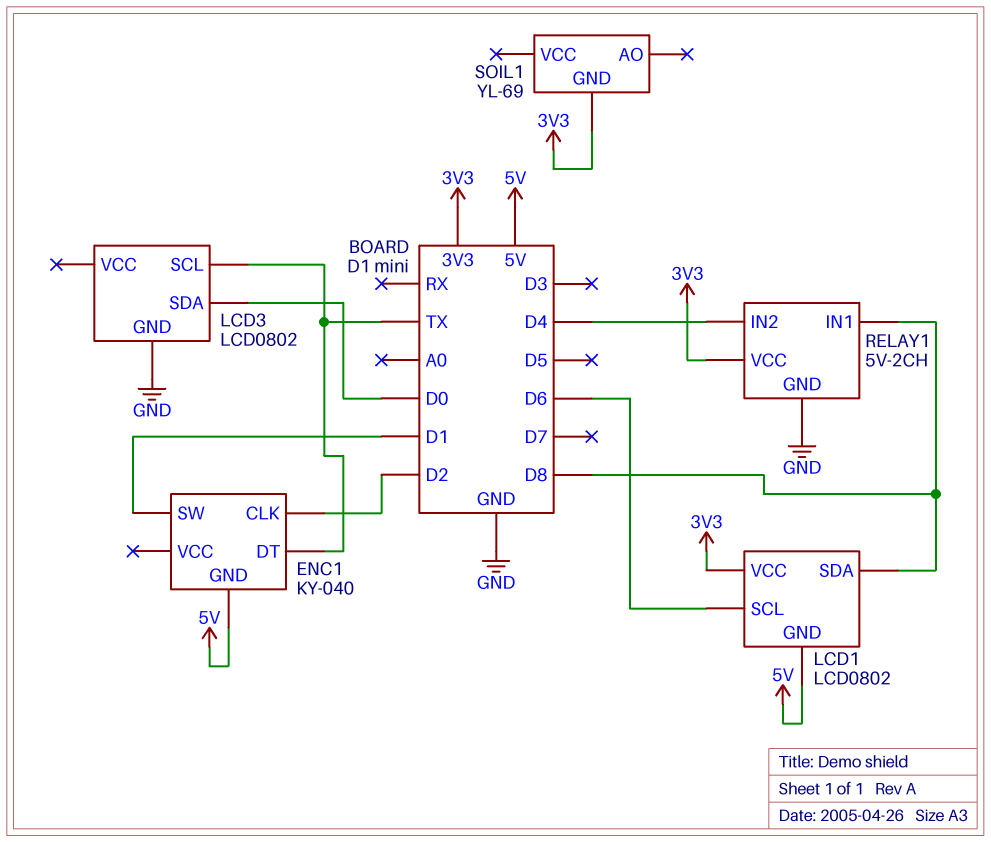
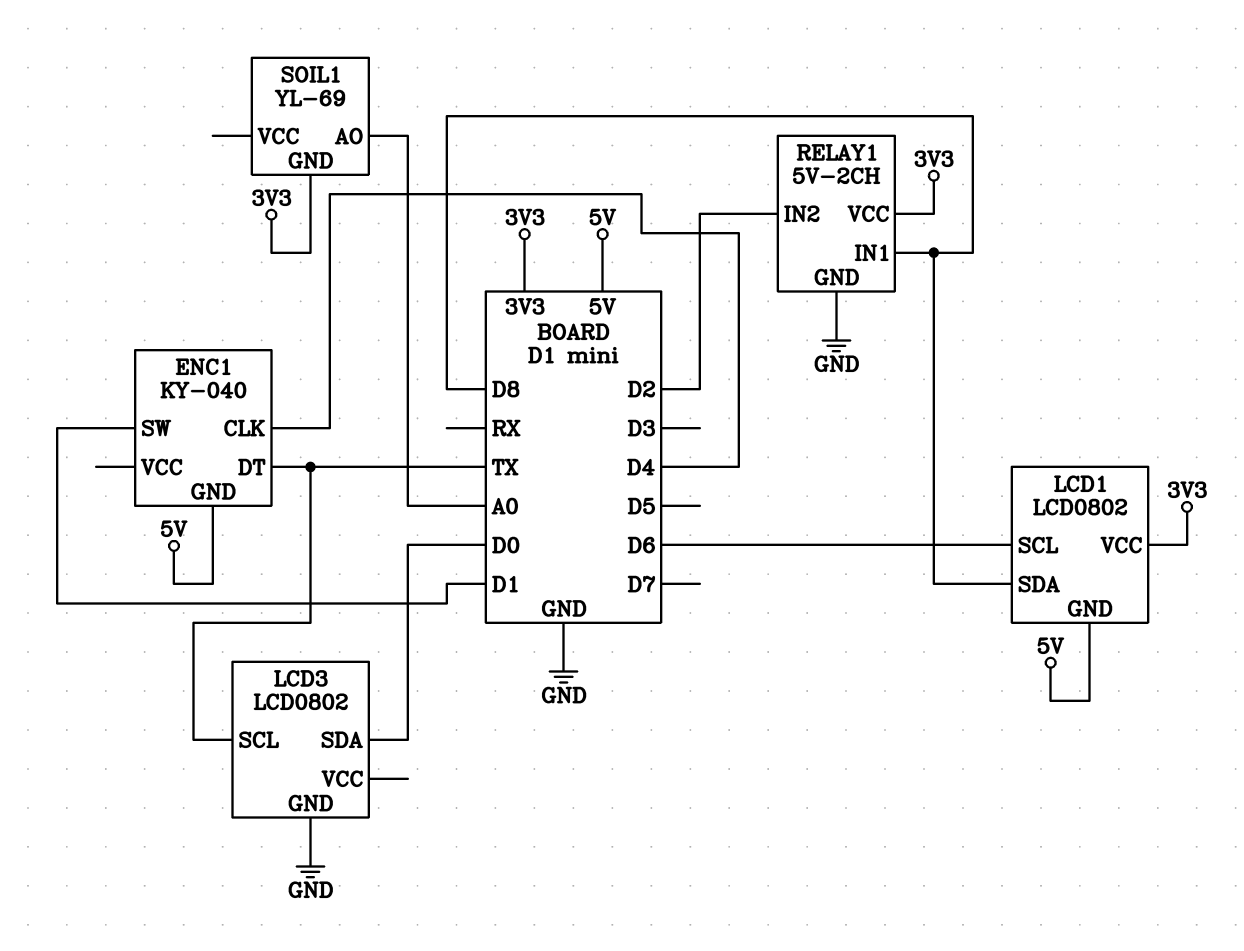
ENC1 pin CLK: D2 -> D4
RELAY1 pin IN2: D4 -> D2
SOIL1 pin AO: none -> A0

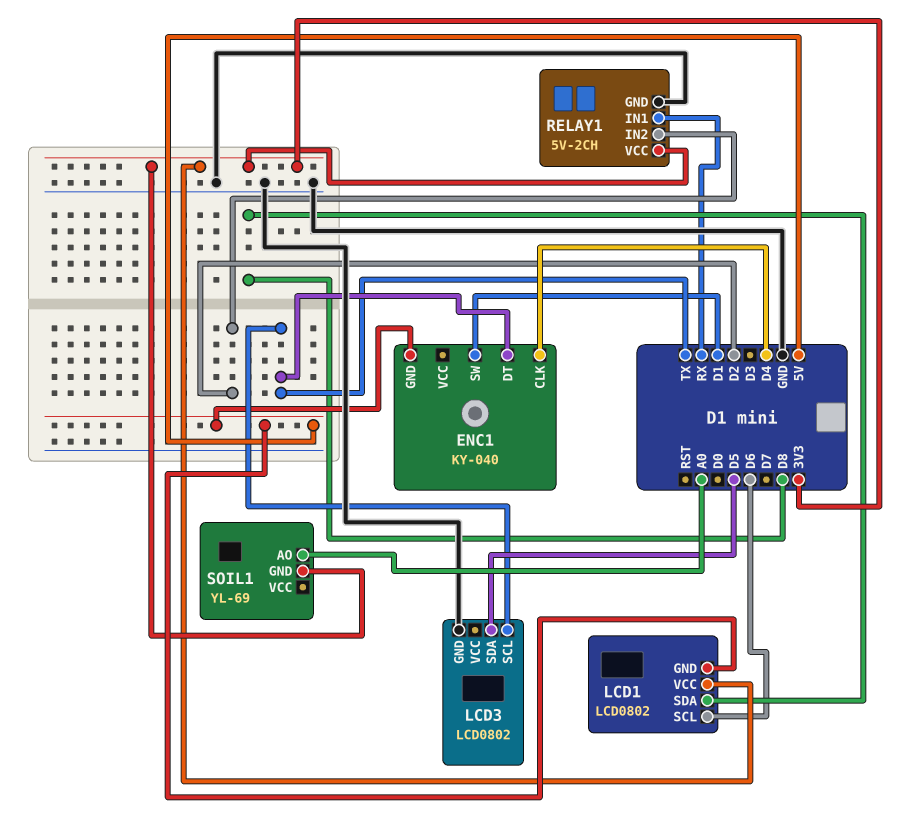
LCD3 pin SDA: D0 -> D5
RELAY1 pin IN1: D8 -> RX

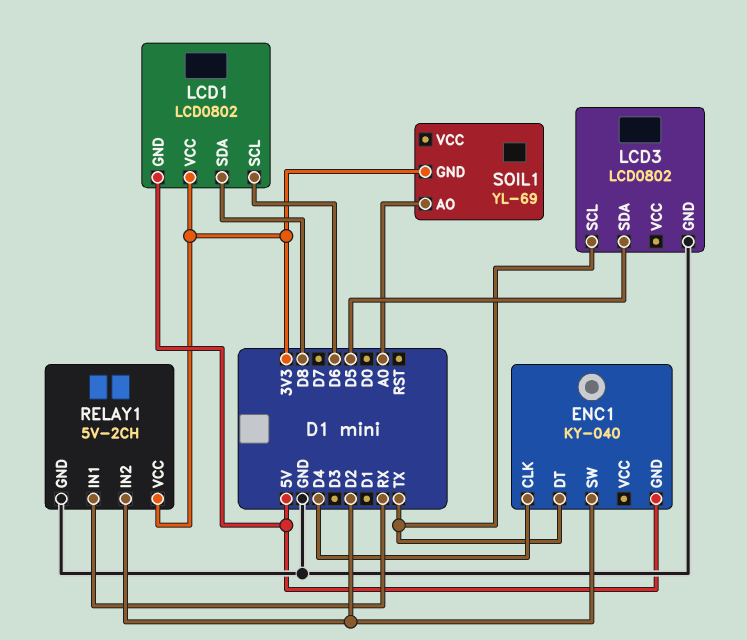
ENC1 pin SW: D1 -> D2

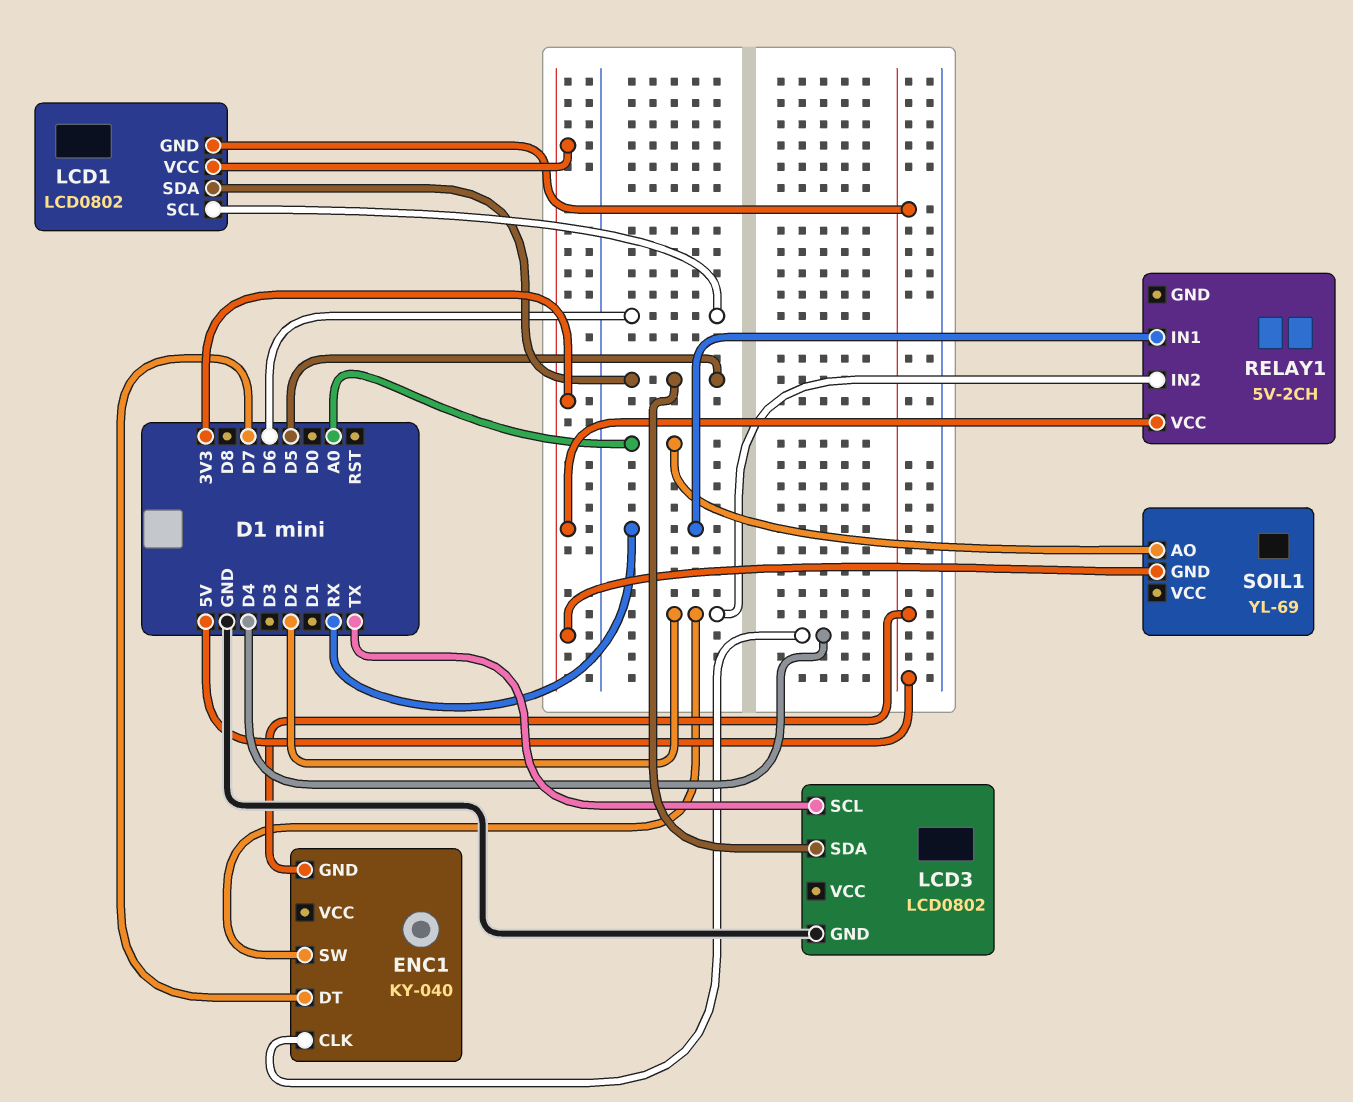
ENC1 pin DT: TX -> D7
LCD1 pin SDA: D8 -> D5
RELAY1 pin GND: GND -> none

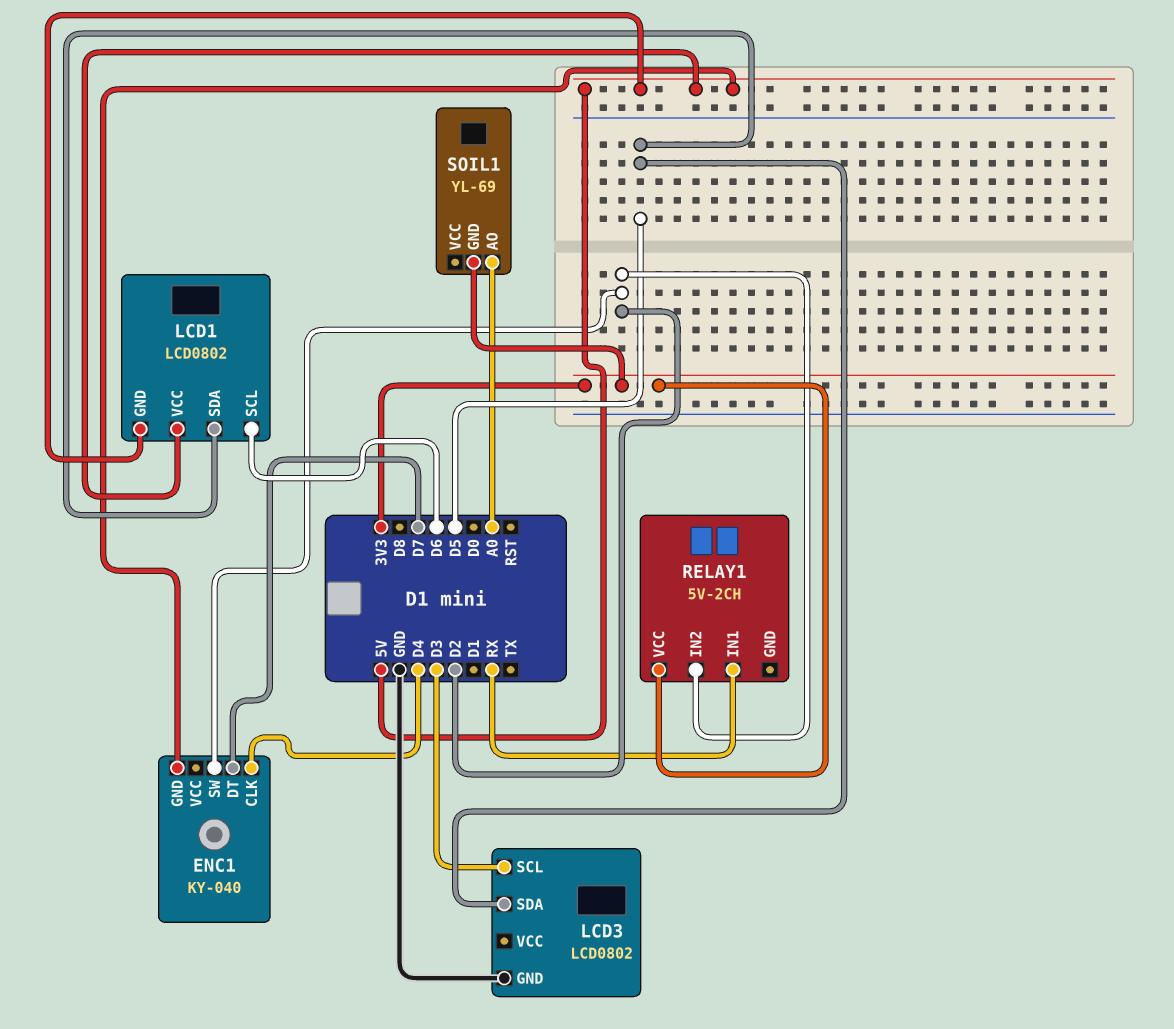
LCD1 pin VCC: 3V3 -> 5V
LCD3 pin SCL: TX -> D3

